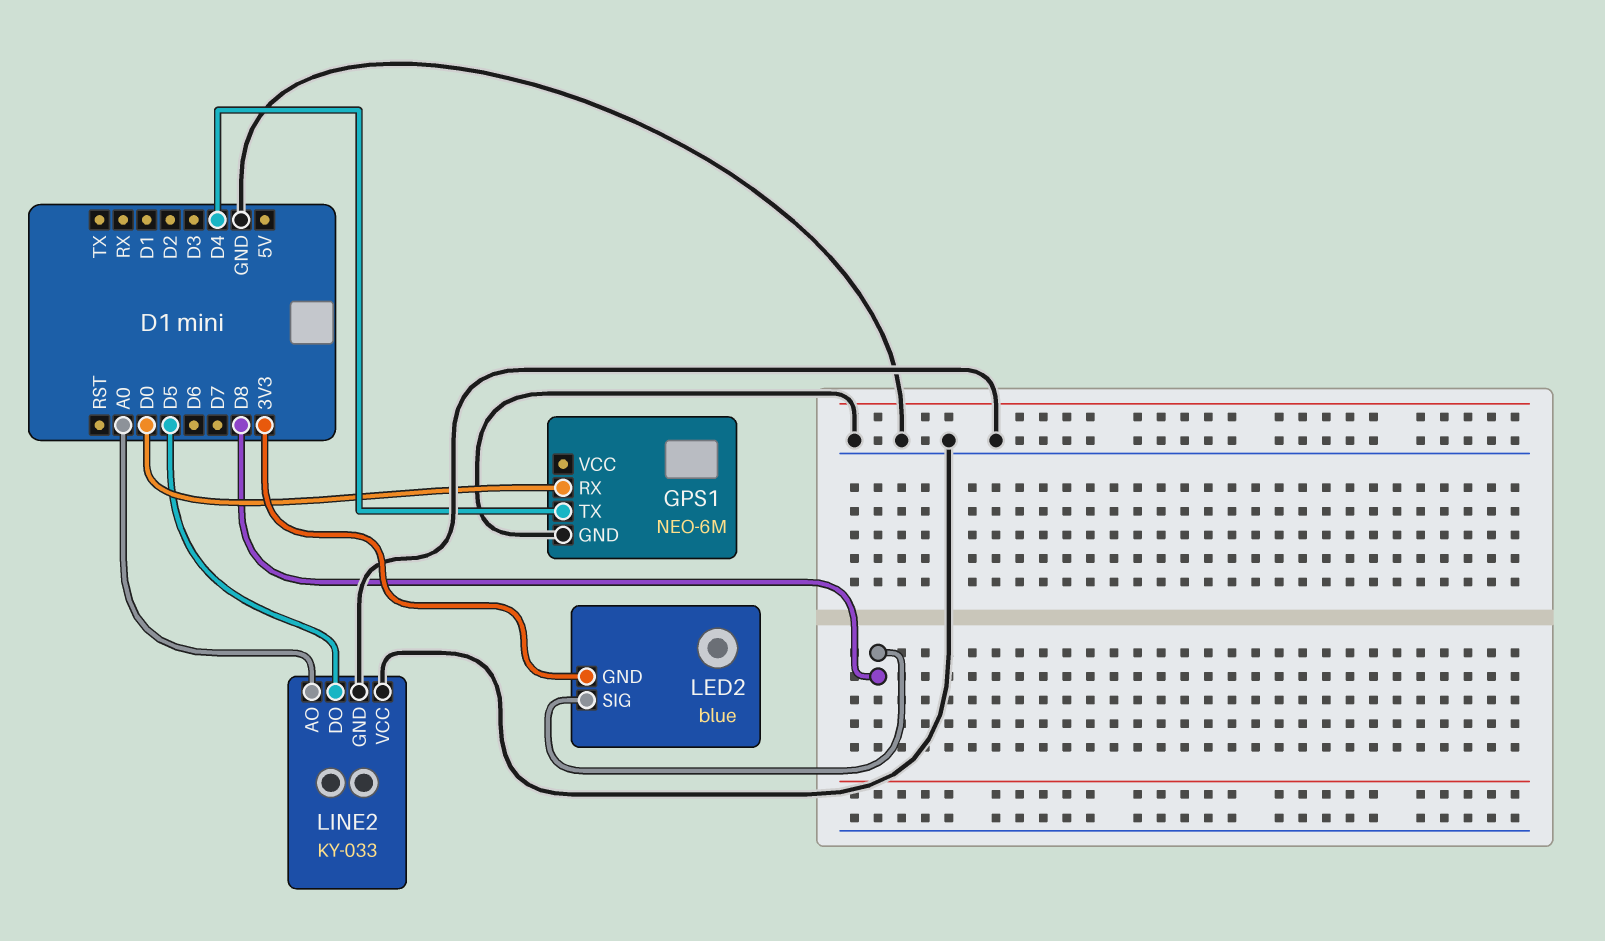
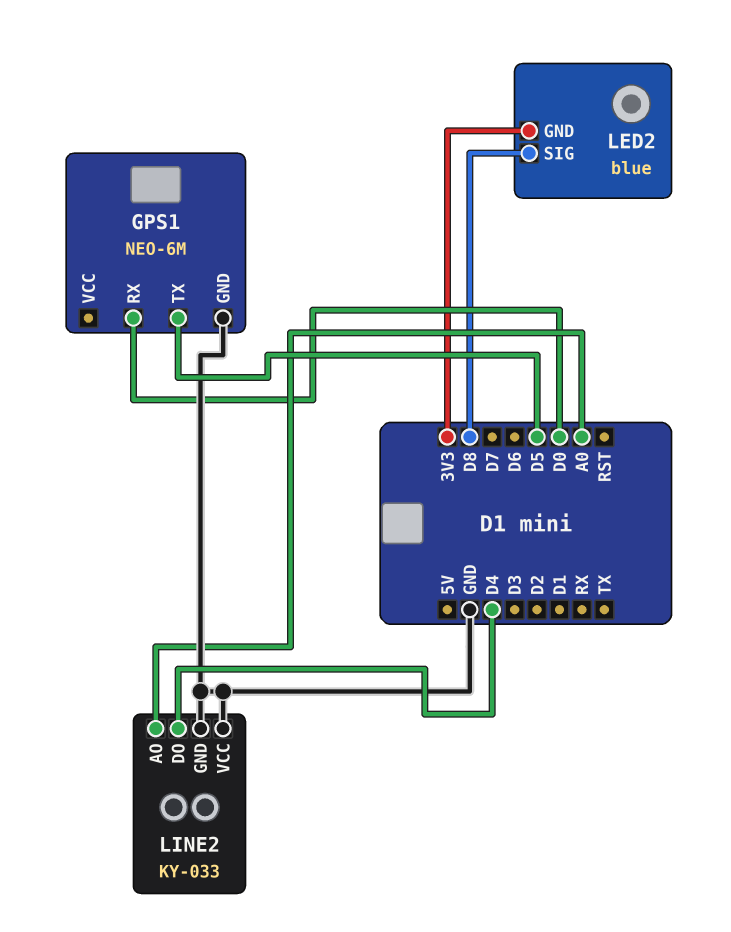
GPS1 pin TX: D4 -> D5
LINE2 pin DO: D5 -> D4

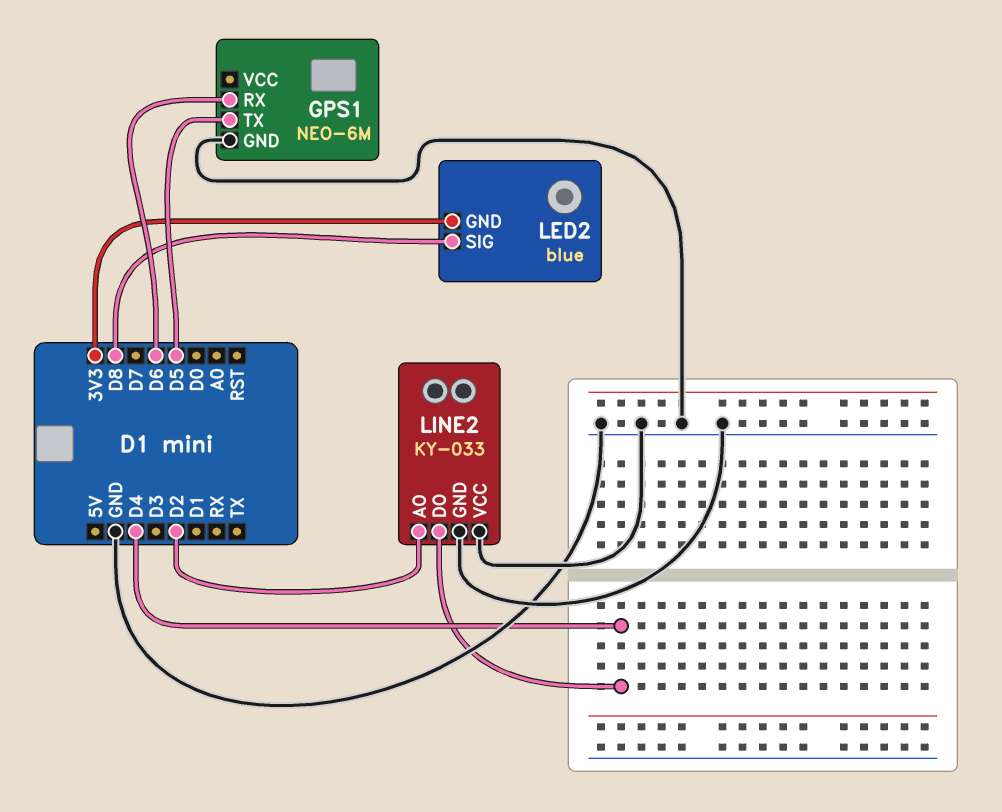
GPS1 pin RX: D0 -> D6
LINE2 pin AO: A0 -> D2

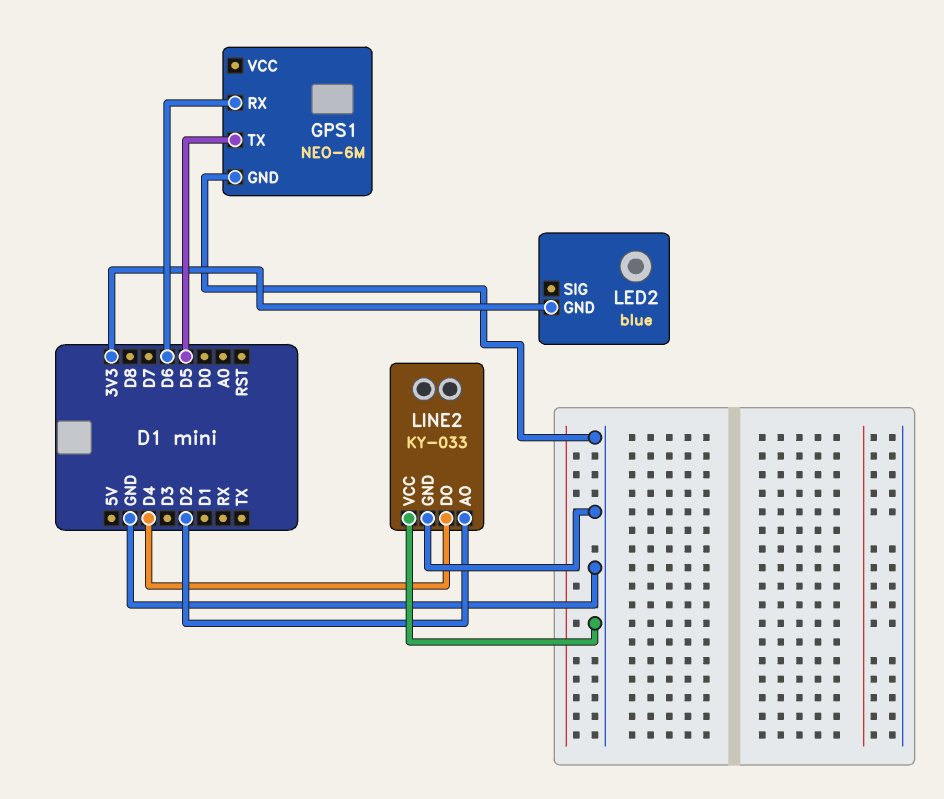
LED2 pin SIG: D8 -> none

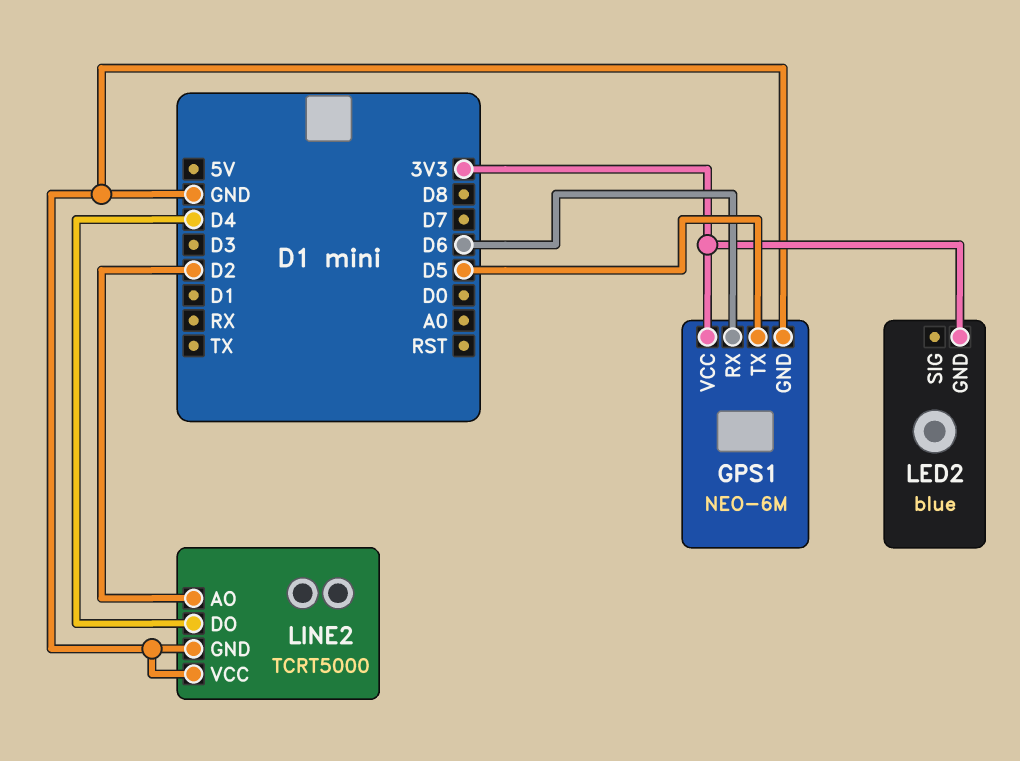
GPS1 pin VCC: none -> 3V3
LINE2: KY-033 -> TCRT5000

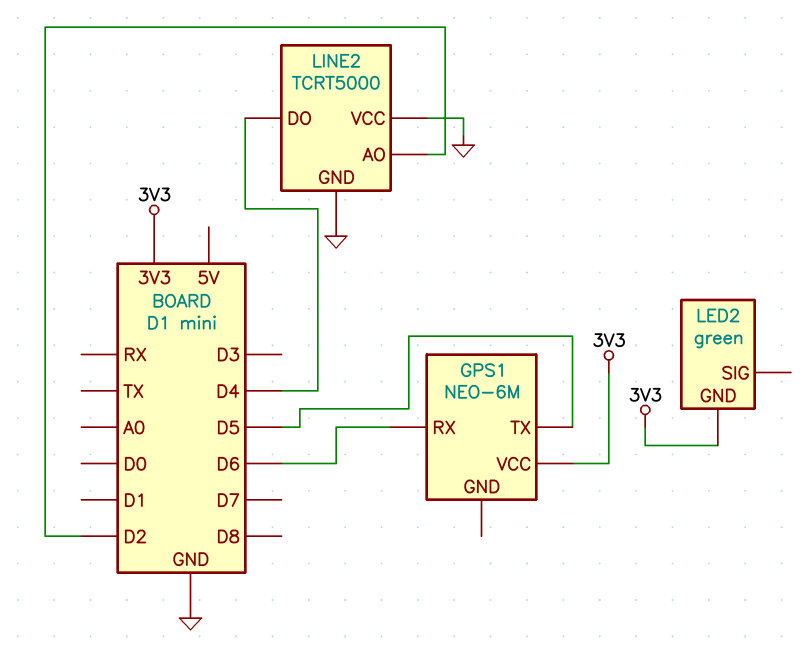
GPS1 pin GND: GND -> none
LED2: blue -> green

